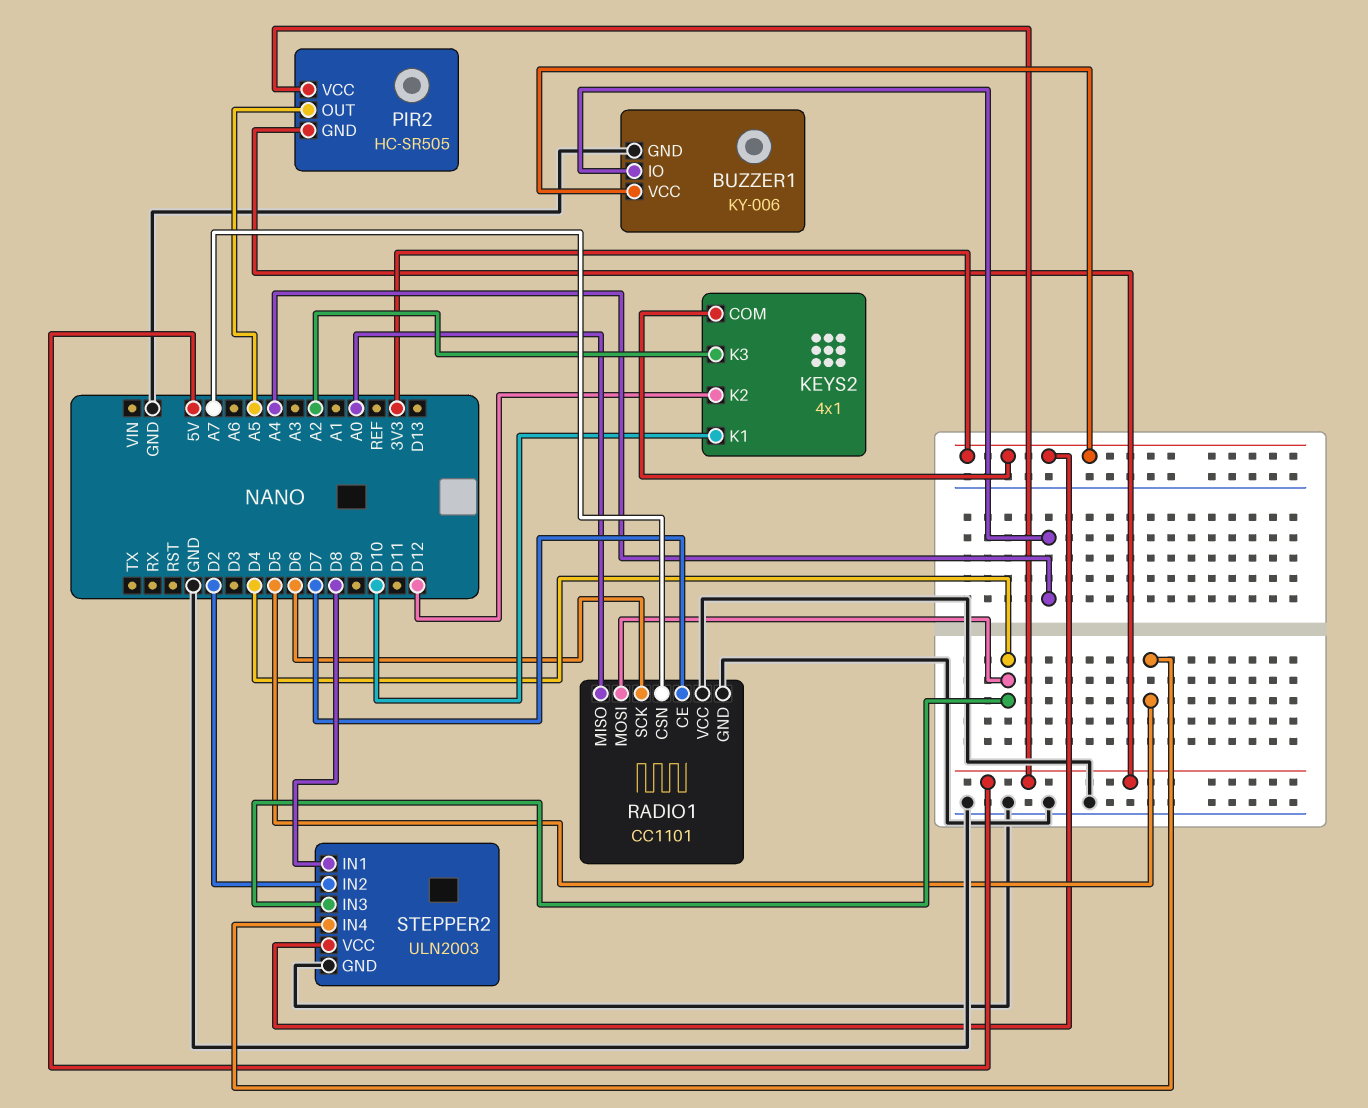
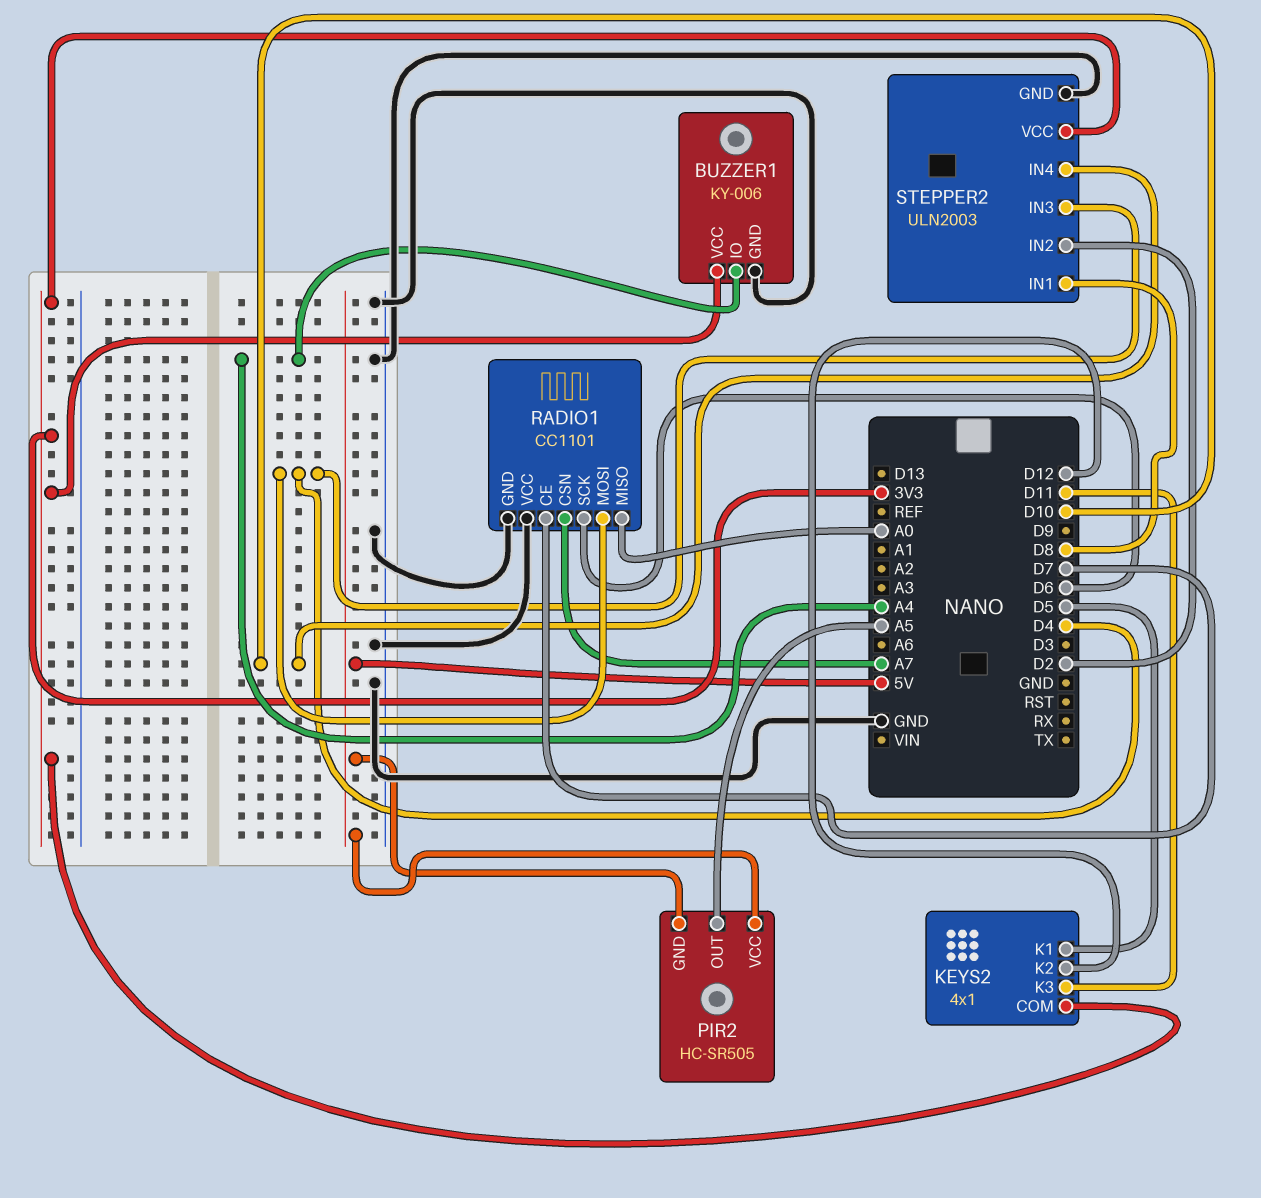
KEYS2 pin K1: D10 -> D5
KEYS2 pin K3: A2 -> D11
STEPPER2 pin IN4: D5 -> D10

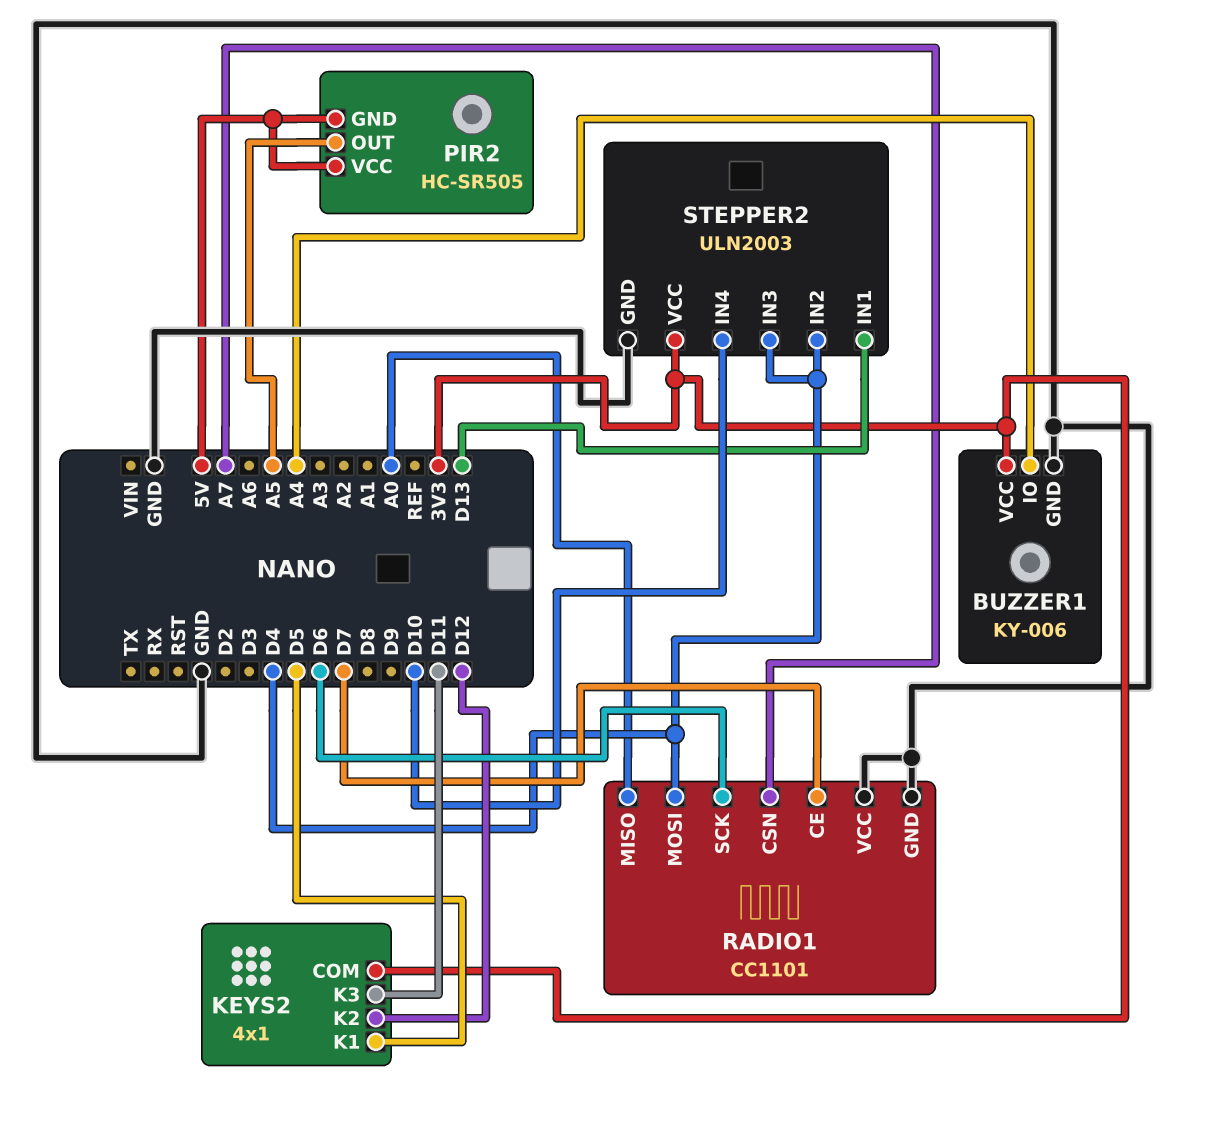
STEPPER2 pin IN1: D8 -> D13
STEPPER2 pin IN2: D2 -> D4

